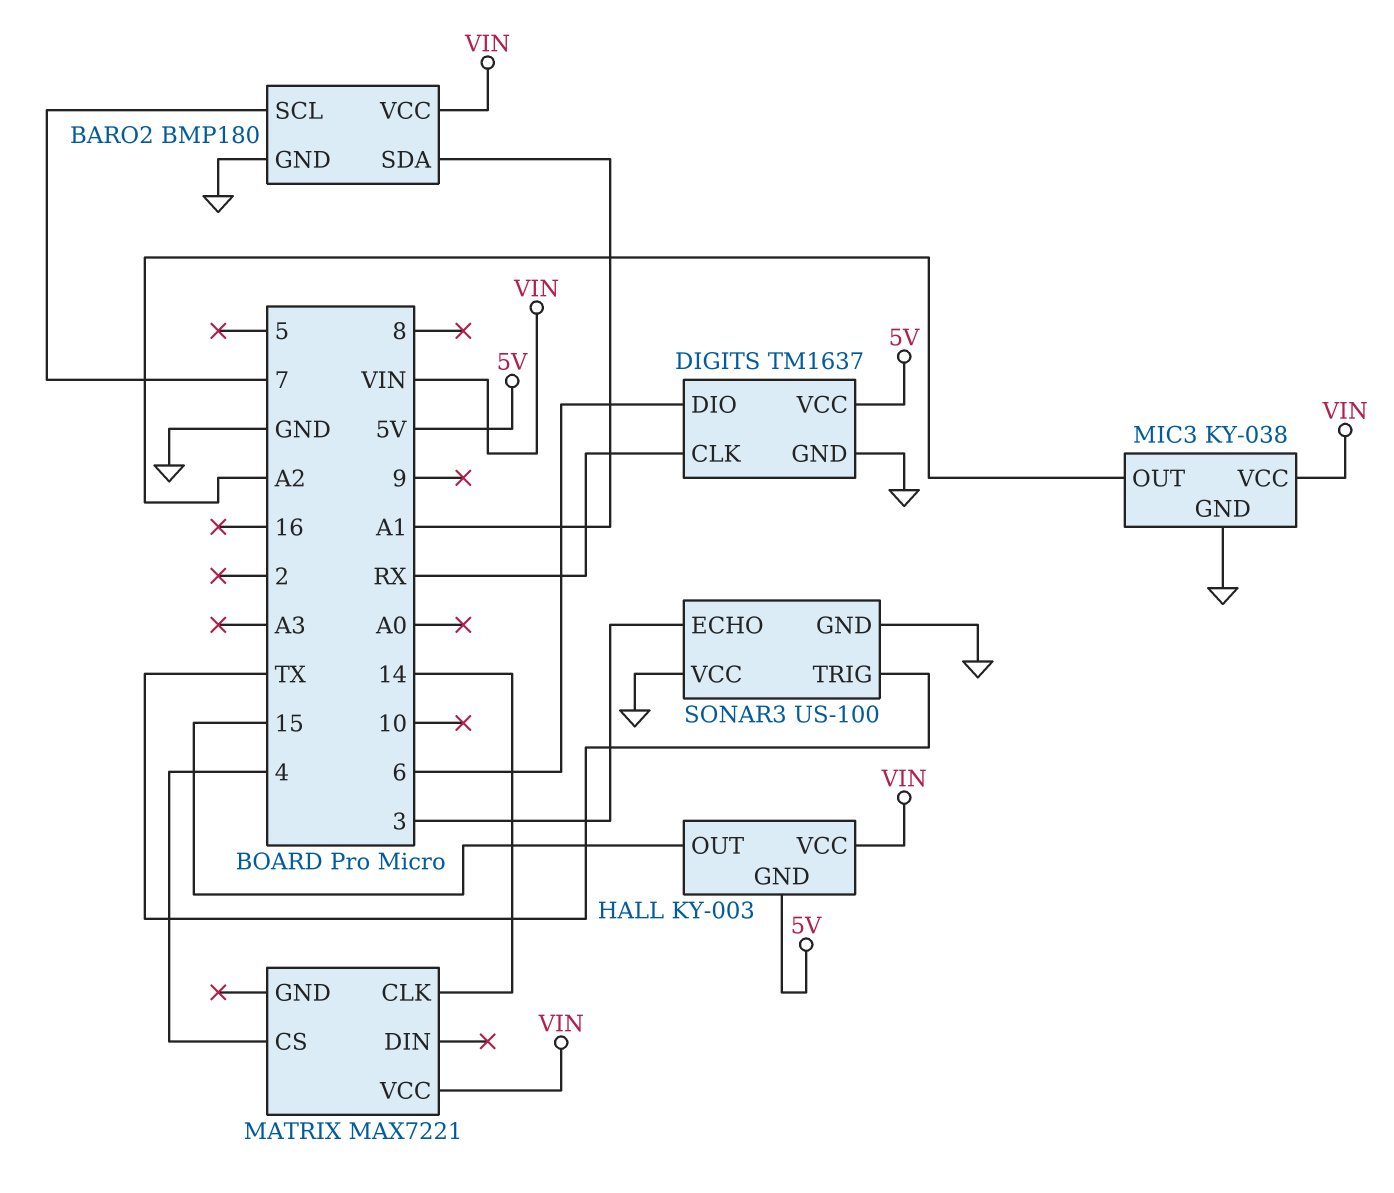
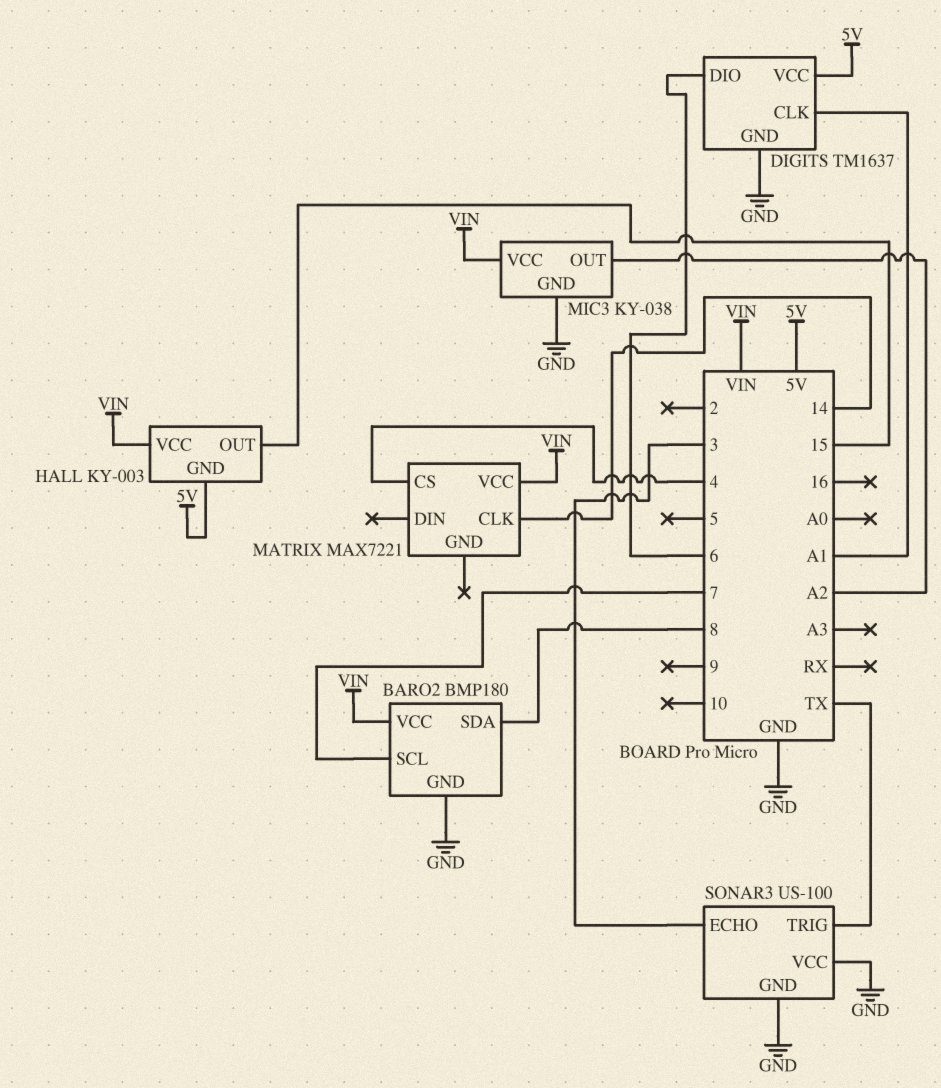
BARO2 pin SDA: A1 -> 8
DIGITS pin CLK: RX -> A1

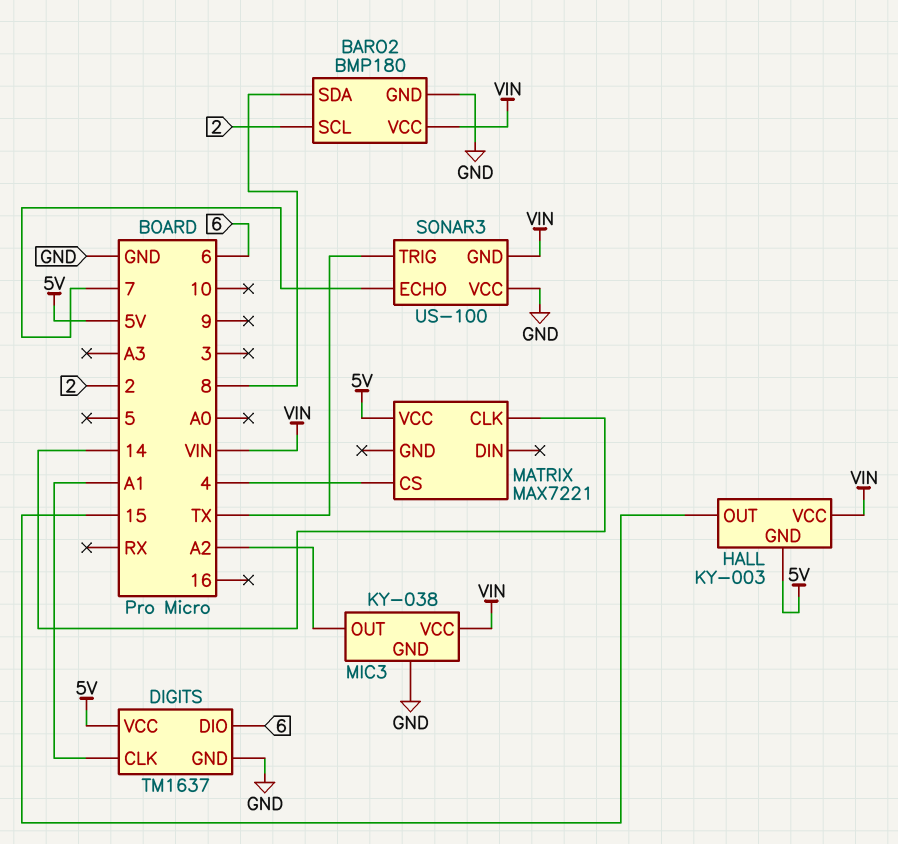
BARO2 pin SCL: 7 -> 2
MATRIX pin VCC: VIN -> 5V
SONAR3 pin ECHO: 3 -> 7
SONAR3 pin GND: GND -> VIN

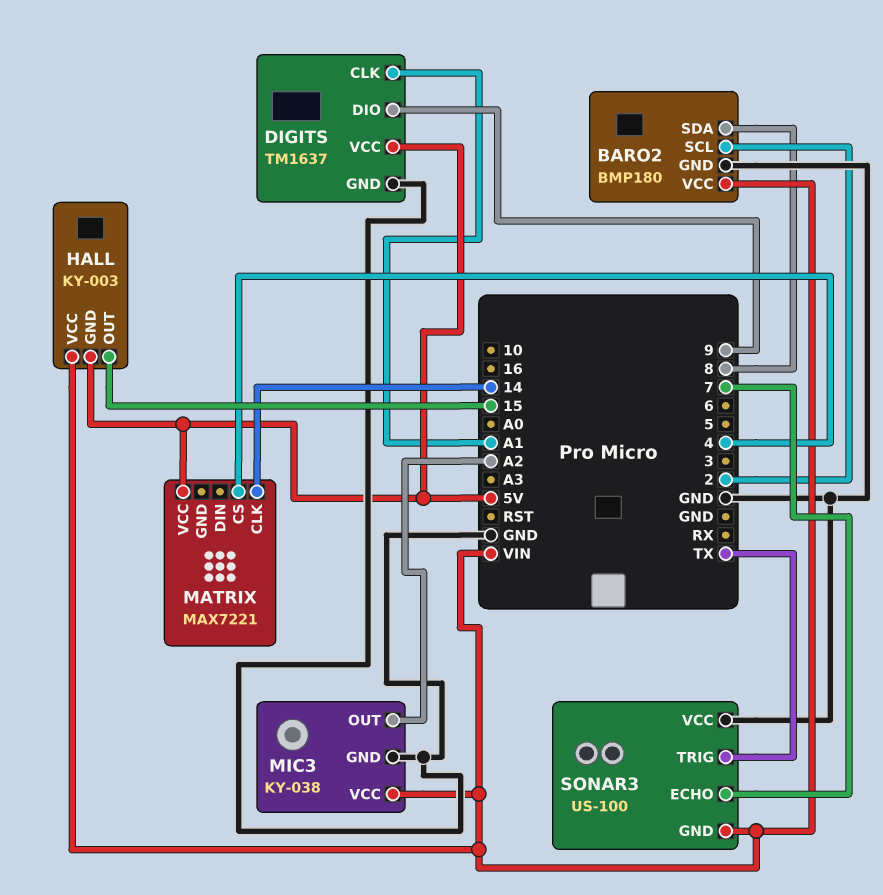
DIGITS pin DIO: 6 -> 9

